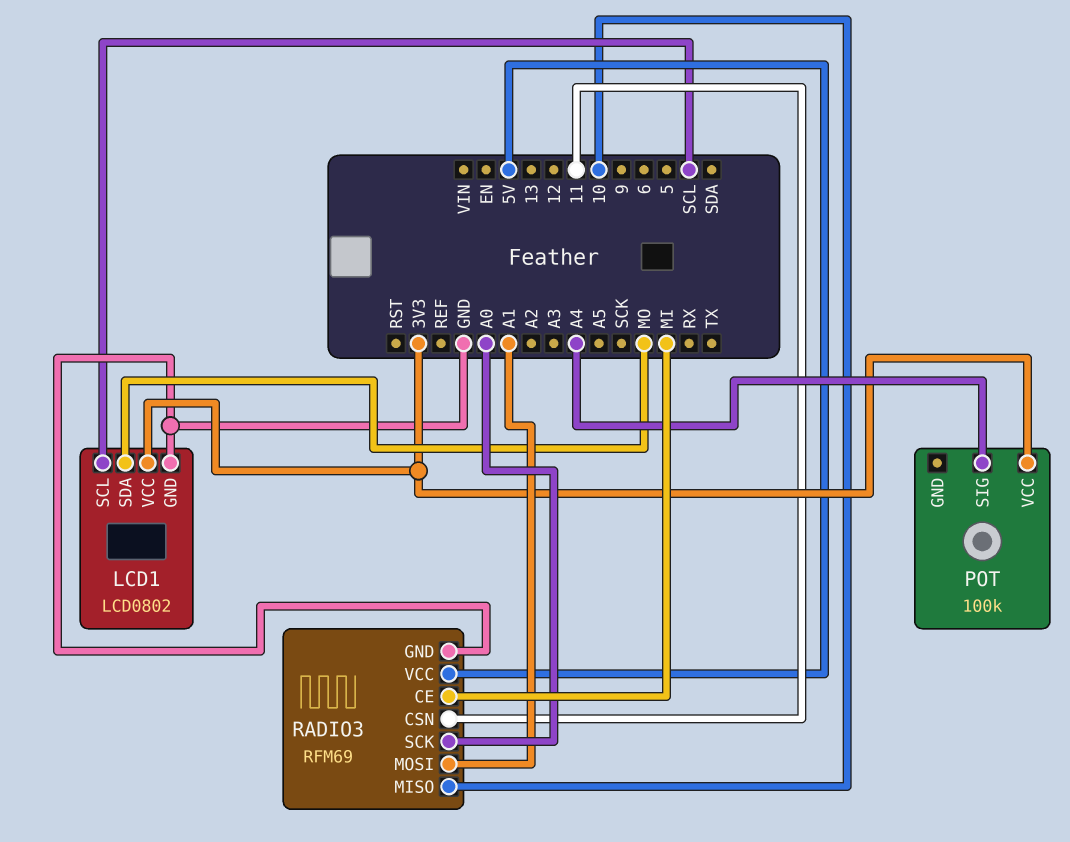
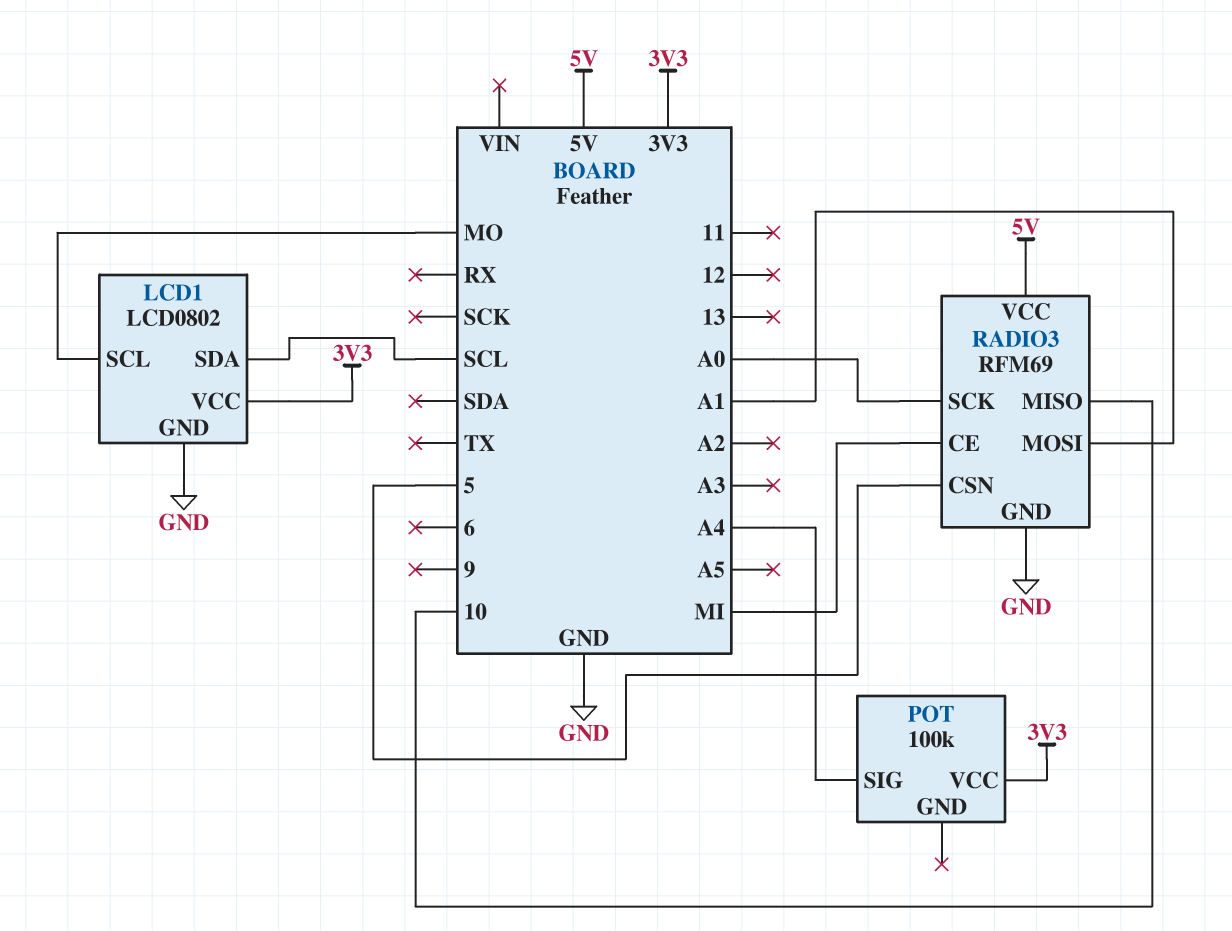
LCD1 pin SCL: SCL -> MO
LCD1 pin SDA: MO -> SCL
RADIO3 pin CSN: 11 -> 5

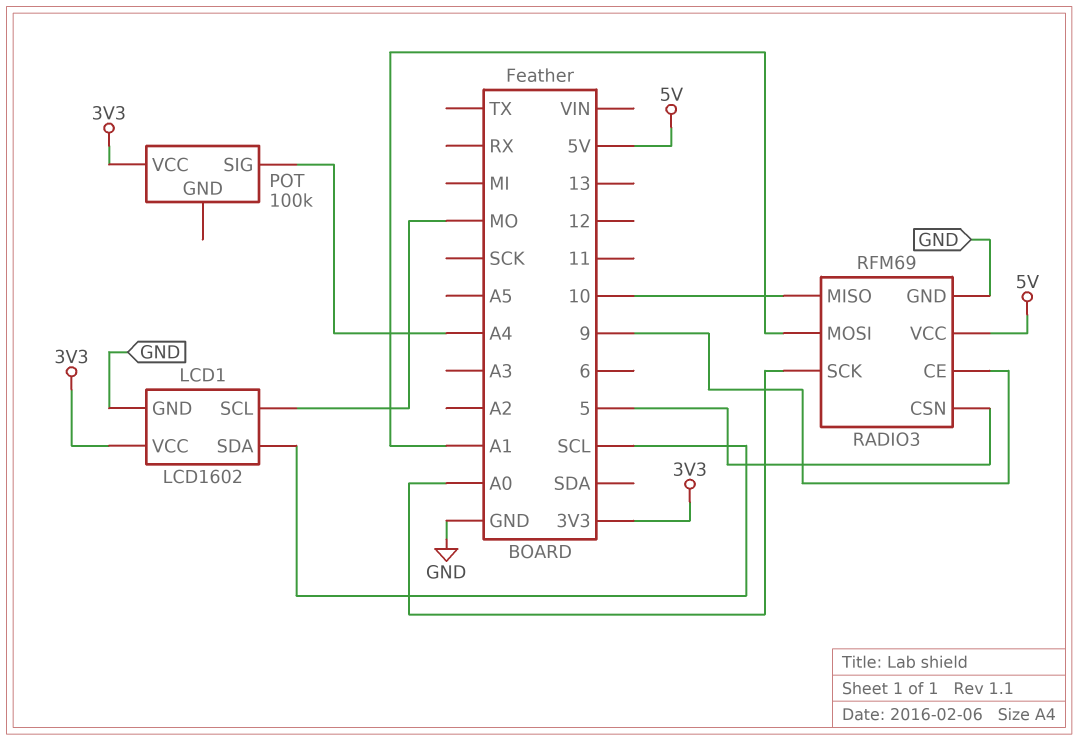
LCD1: LCD0802 -> LCD1602
RADIO3 pin CE: MI -> 9

